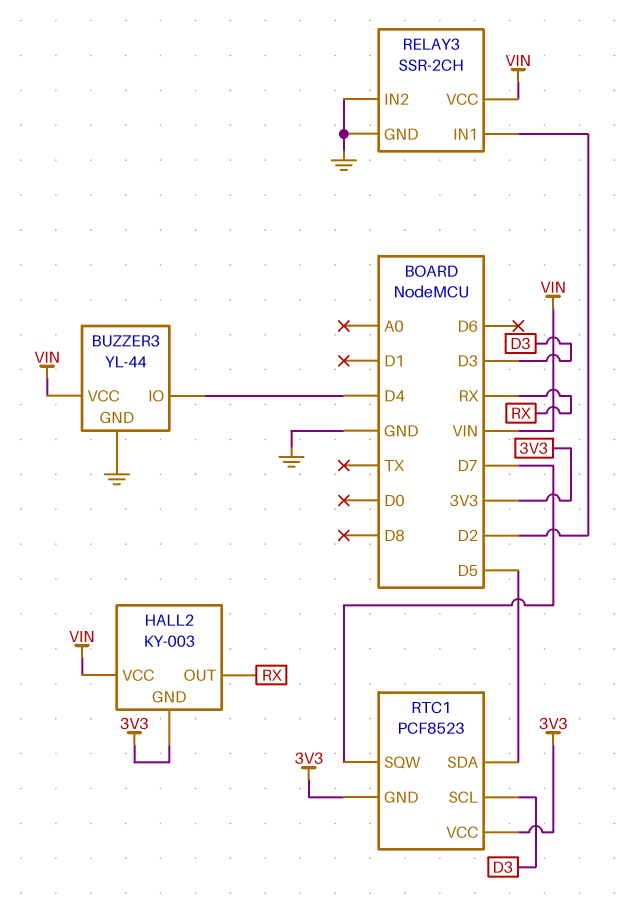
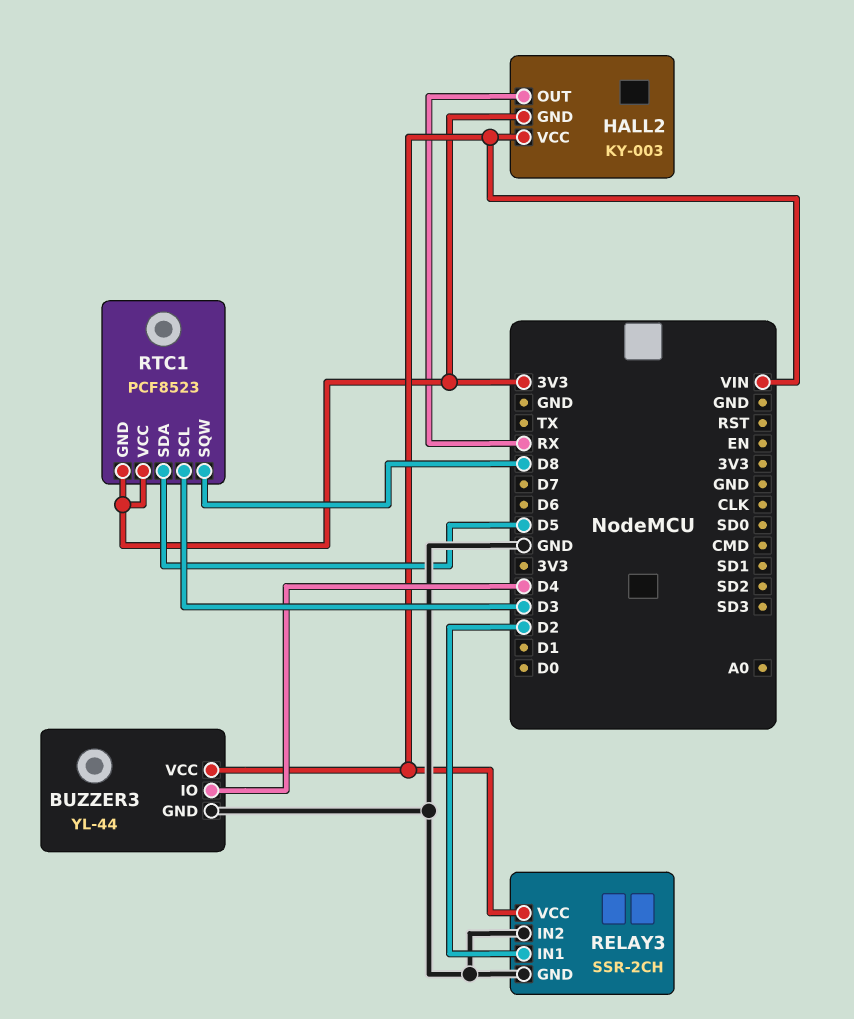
RTC1 pin SQW: D7 -> D8

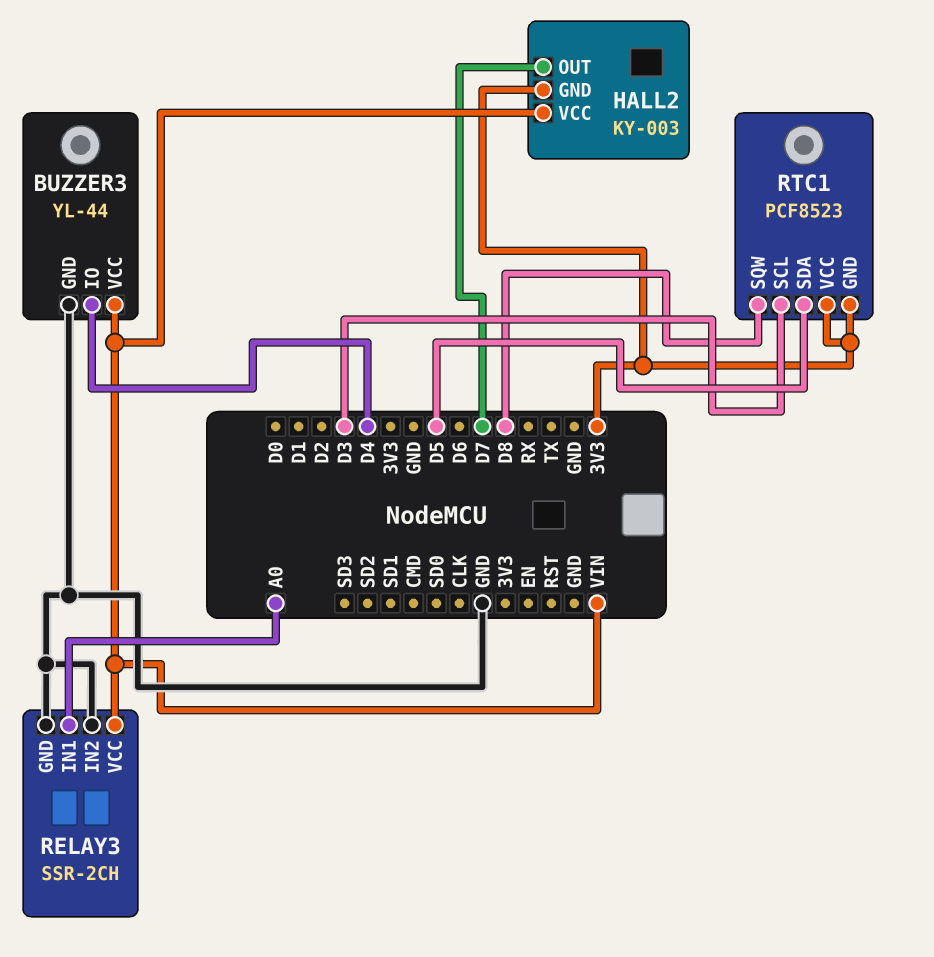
HALL2 pin OUT: RX -> D7
RELAY3 pin IN1: D2 -> A0

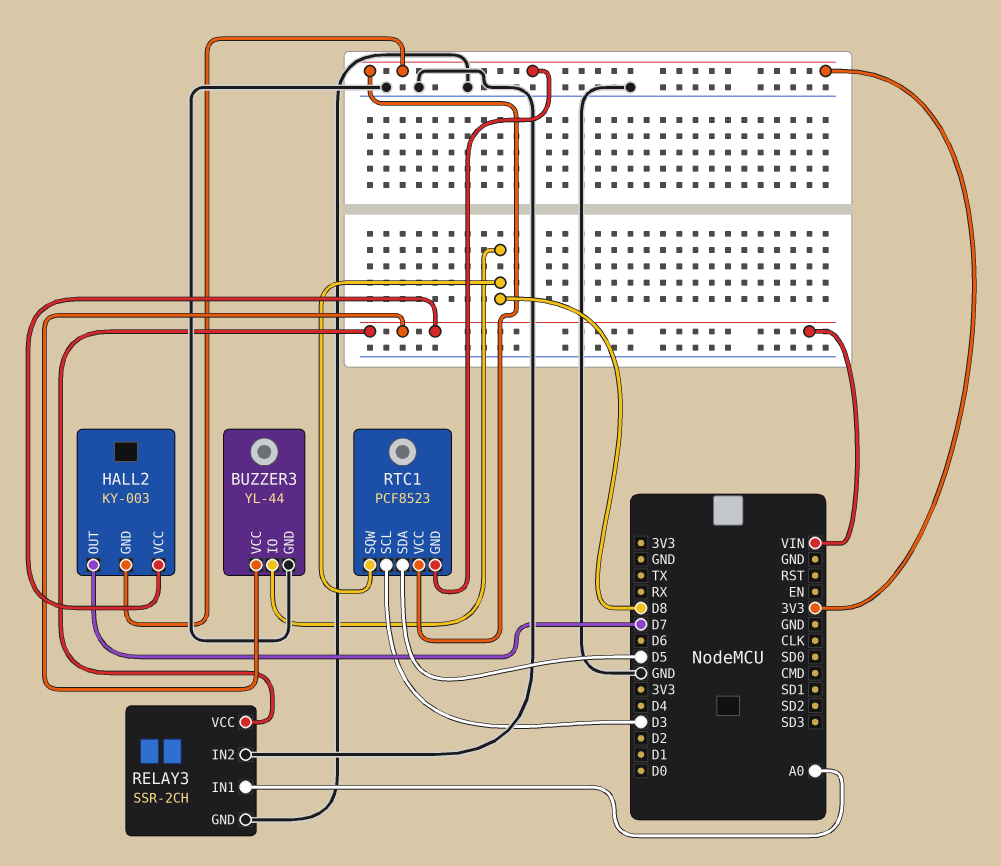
BUZZER3 pin IO: D4 -> D8

